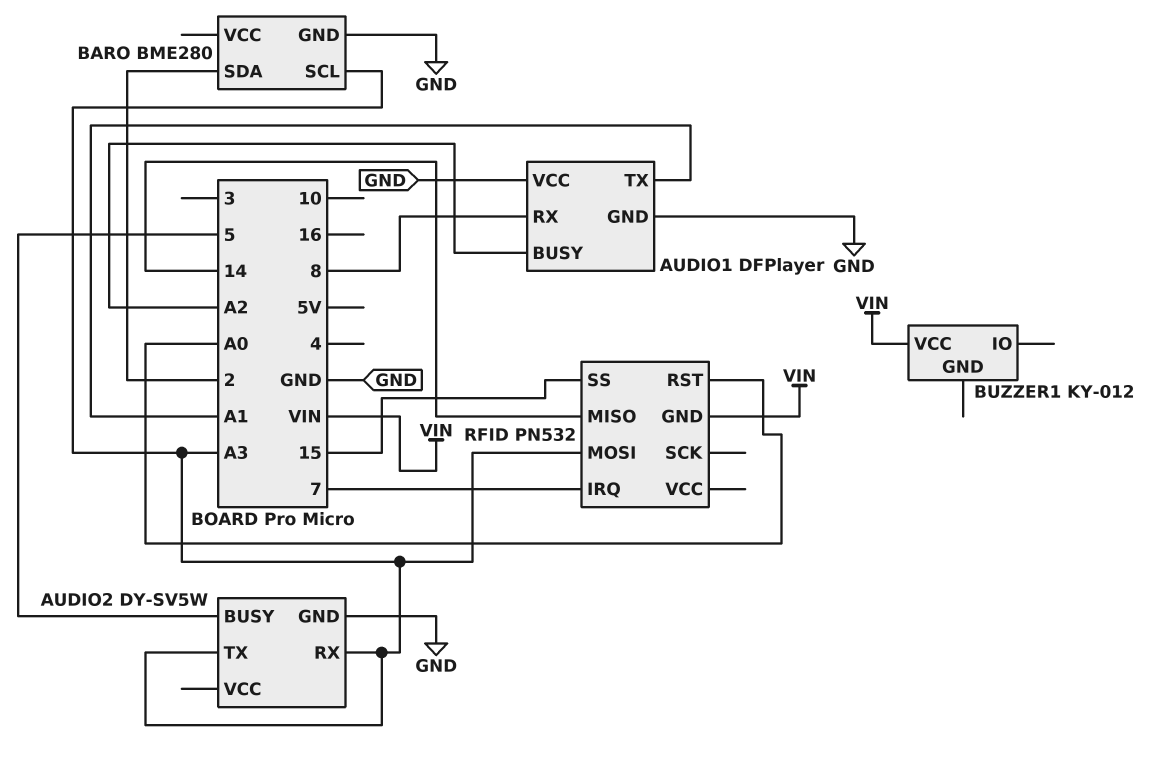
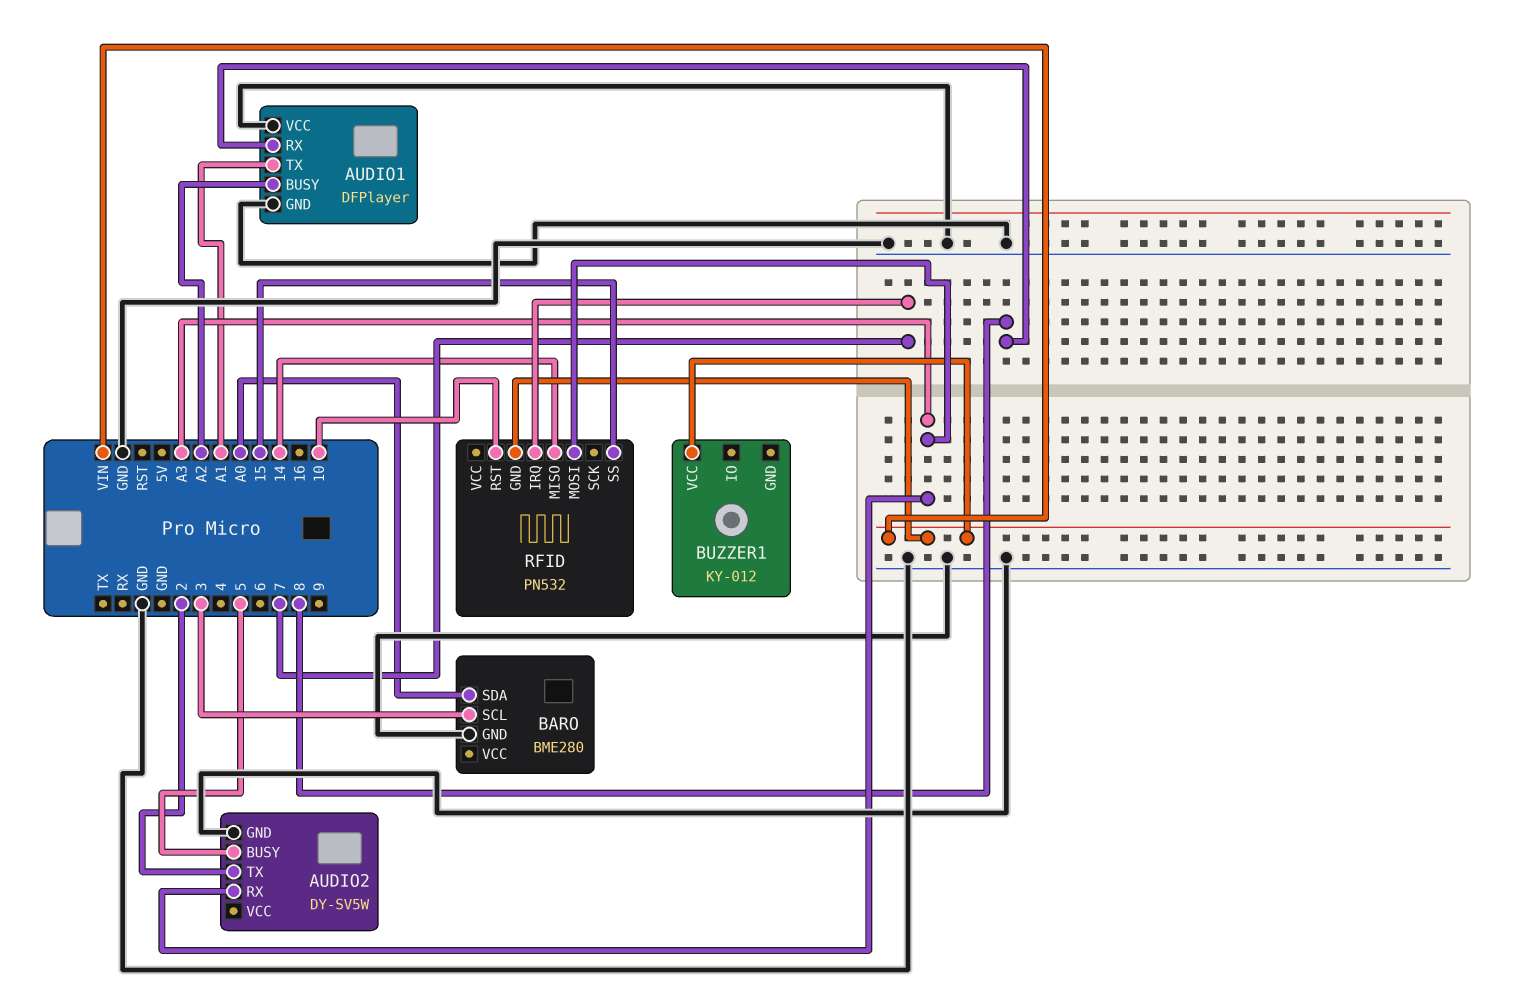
AUDIO2 pin TX: A3 -> 2
BARO pin SCL: A3 -> 3
BARO pin SDA: 2 -> A0
RFID pin RST: A0 -> 10

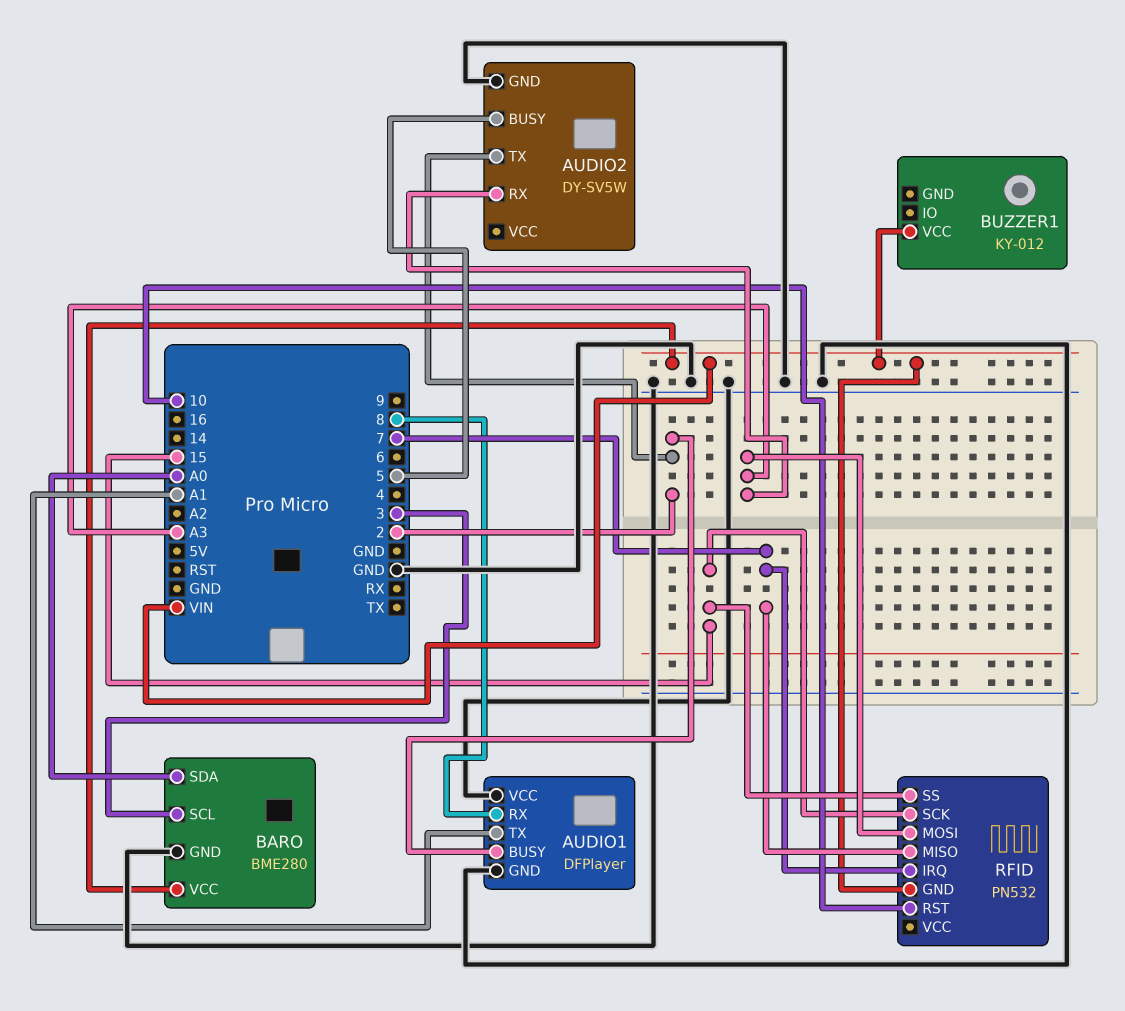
AUDIO1 pin BUSY: A2 -> 2
BARO pin VCC: none -> VIN
RFID pin MISO: 14 -> 7
RFID pin SCK: none -> 15

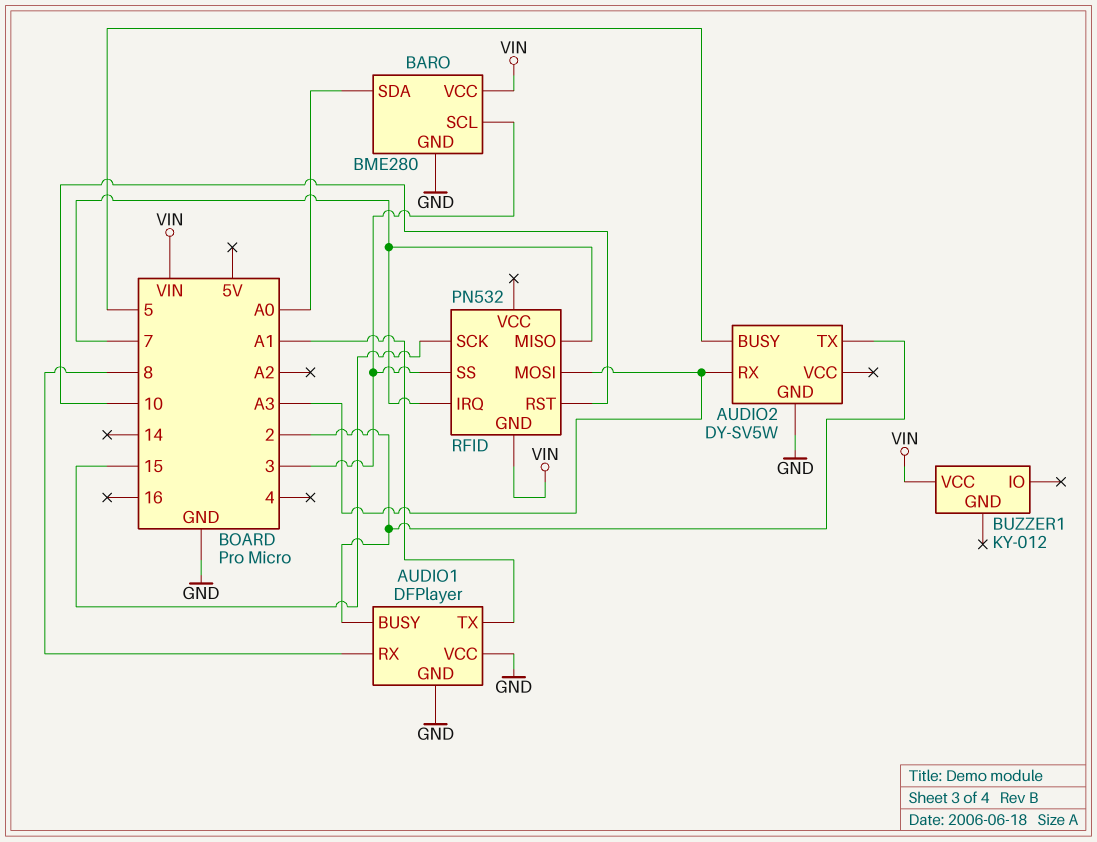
RFID pin SS: 15 -> 3

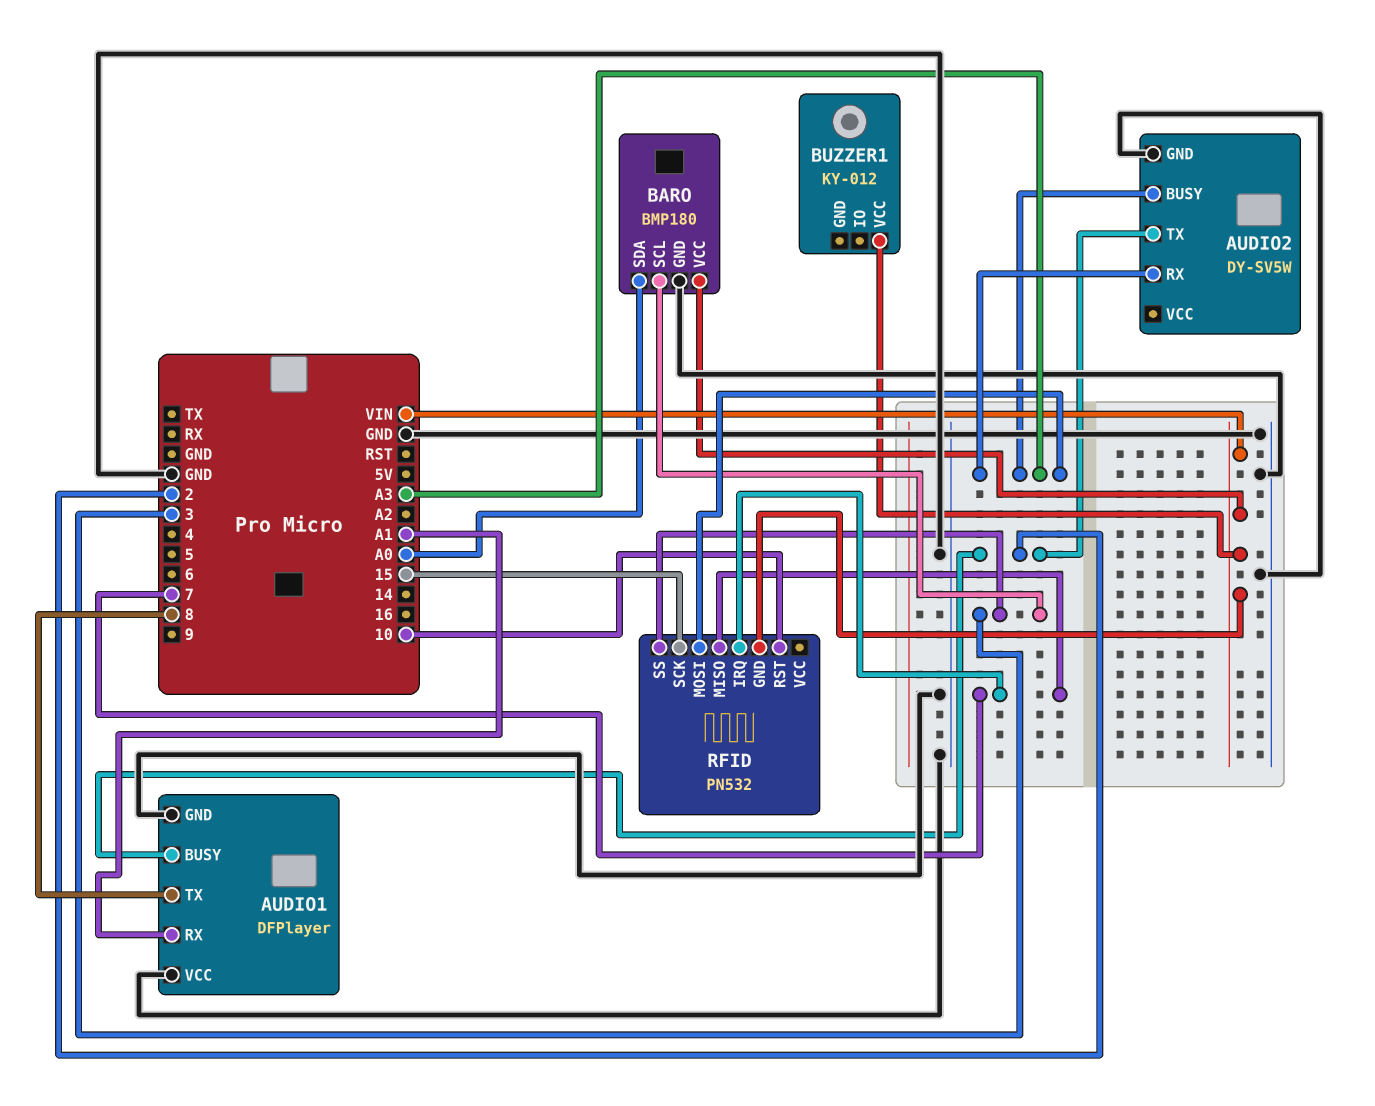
AUDIO1 pin RX: 8 -> A1
AUDIO1 pin TX: A1 -> 8
AUDIO2 pin BUSY: 5 -> A3
BARO: BME280 -> BMP180

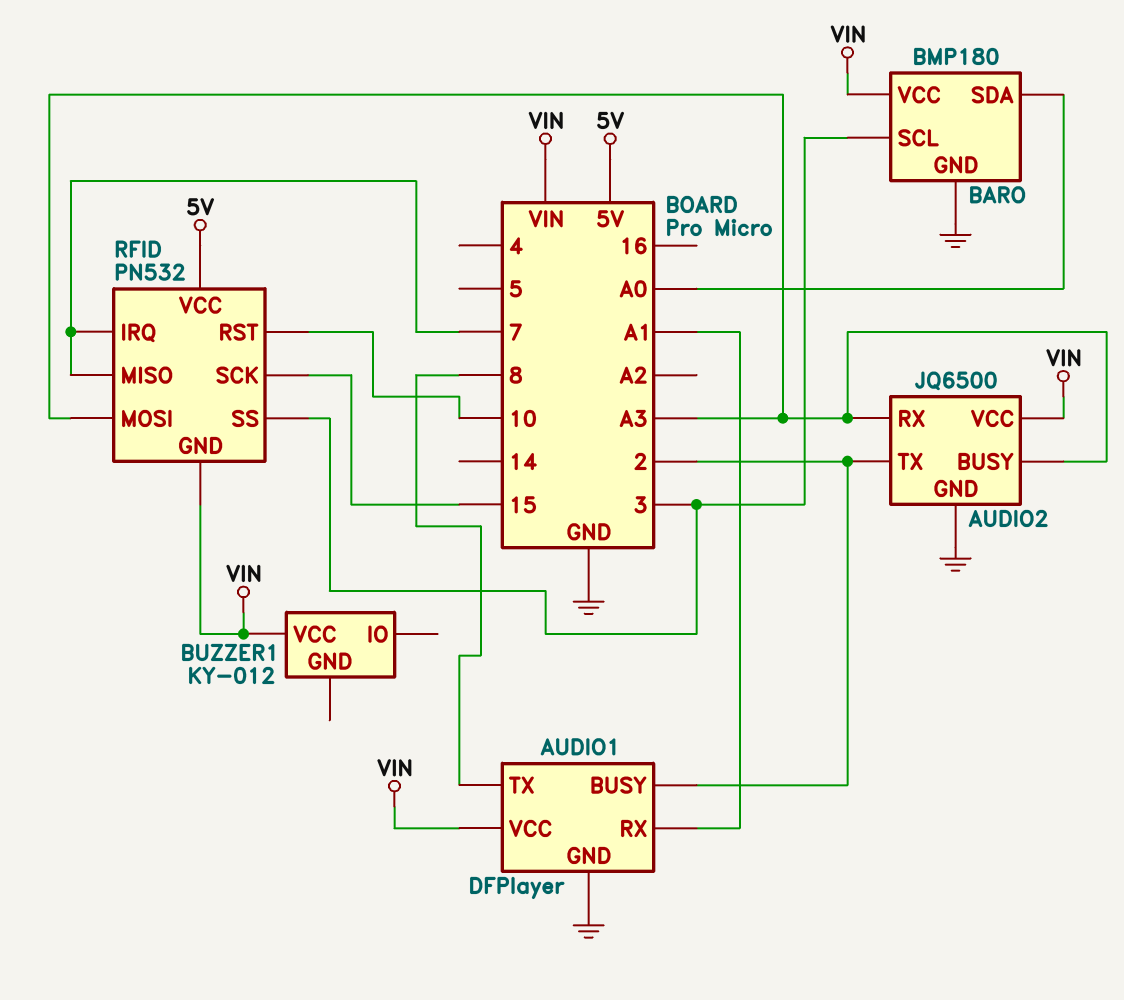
AUDIO1 pin VCC: GND -> VIN
AUDIO2: DY-SV5W -> JQ6500
AUDIO2 pin VCC: none -> VIN
RFID pin VCC: none -> 5V

